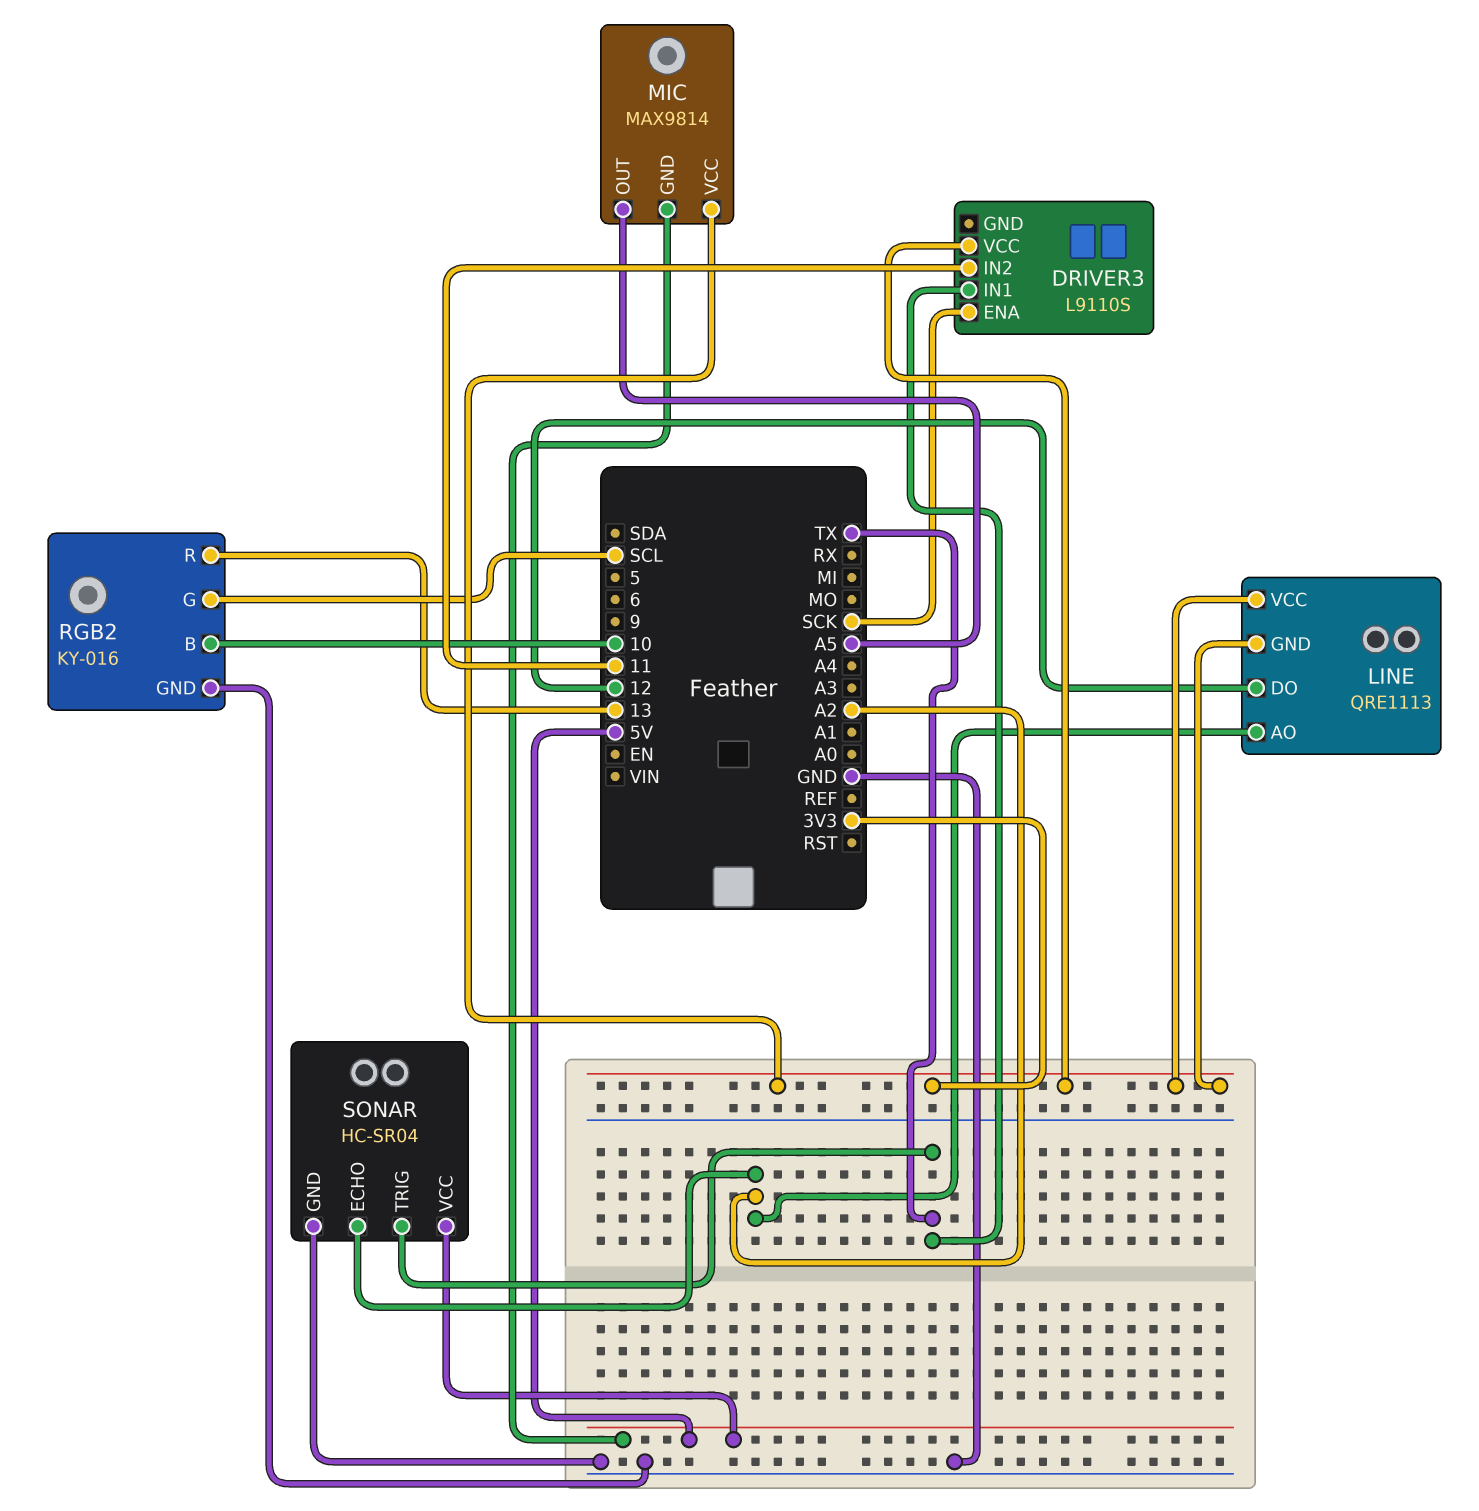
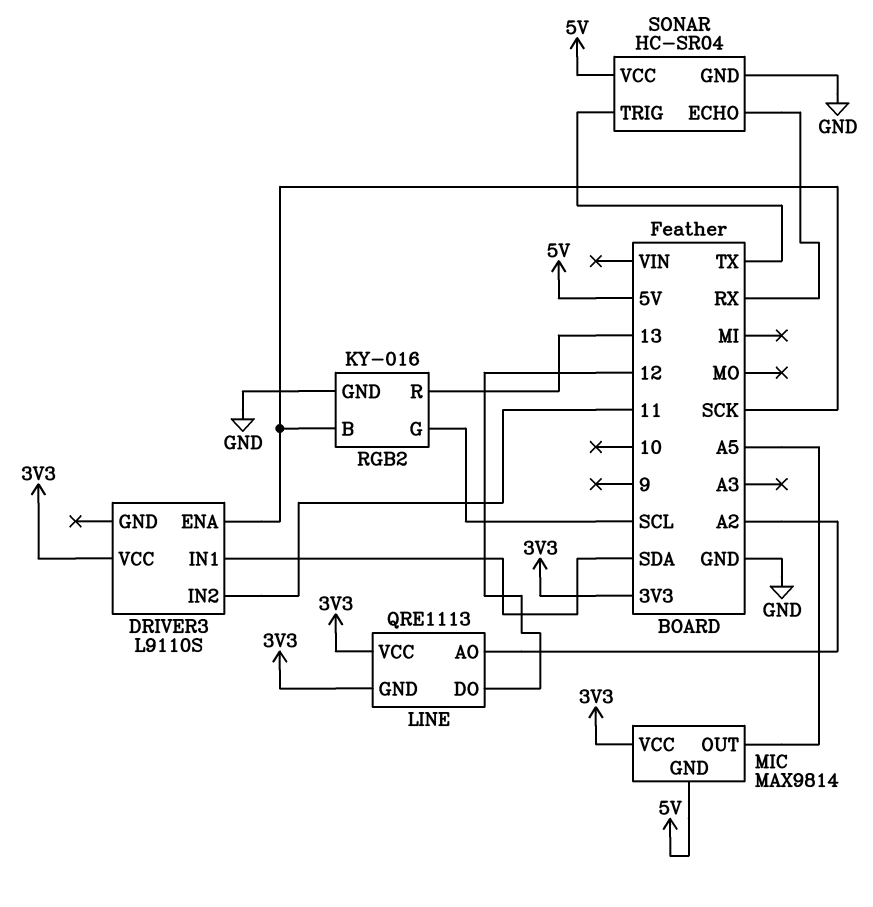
DRIVER3 pin IN1: TX -> SDA
RGB2 pin B: 10 -> SCK
SONAR pin ECHO: A2 -> RX

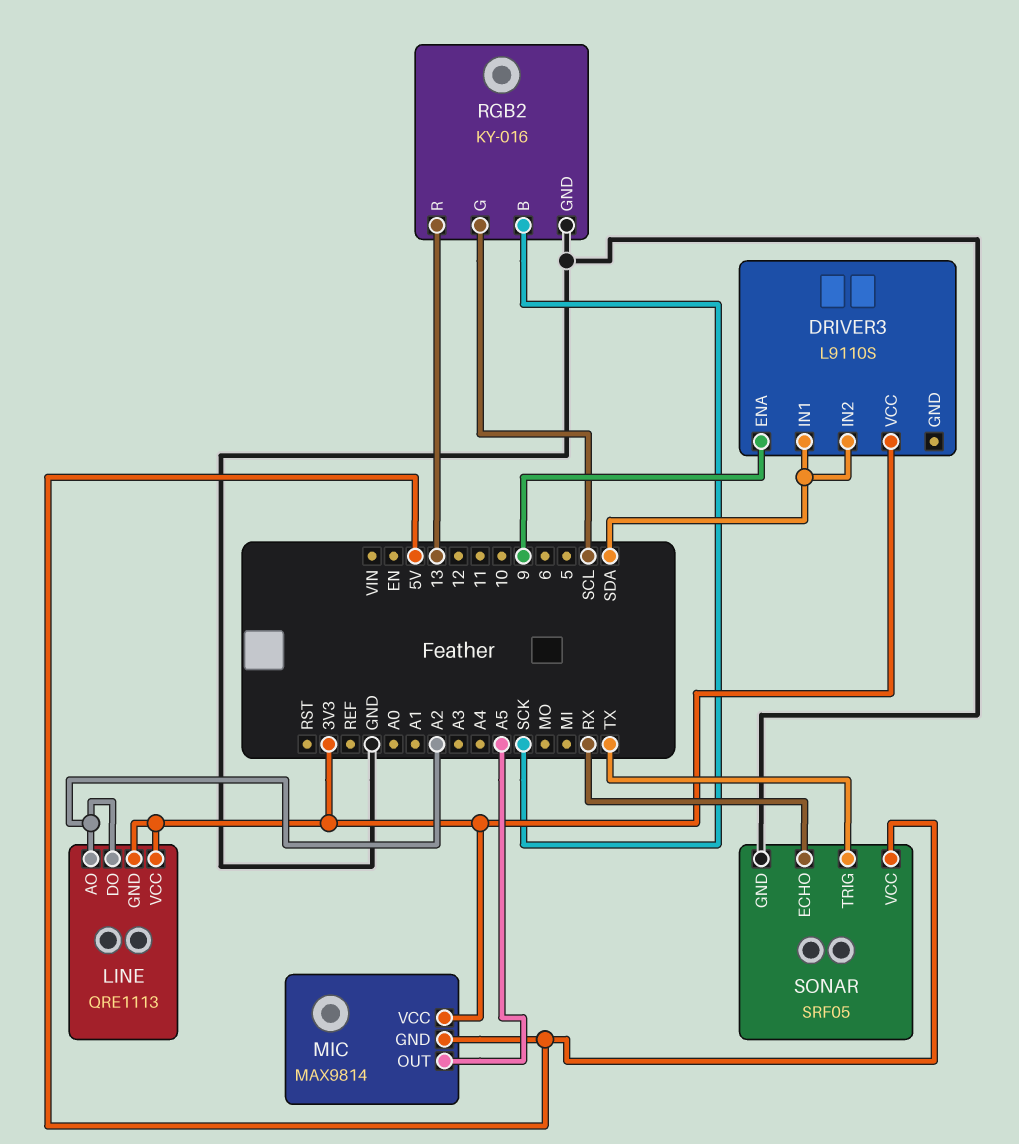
DRIVER3 pin ENA: SCK -> 9
DRIVER3 pin IN2: 11 -> SDA
LINE pin DO: 12 -> A2
SONAR: HC-SR04 -> SRF05

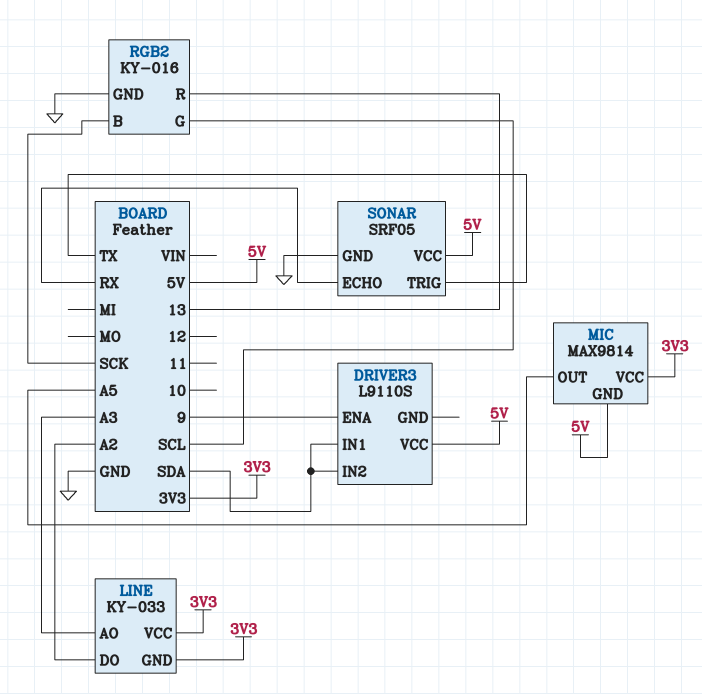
DRIVER3 pin VCC: 3V3 -> 5V
LINE: QRE1113 -> KY-033
LINE pin AO: A2 -> A3

